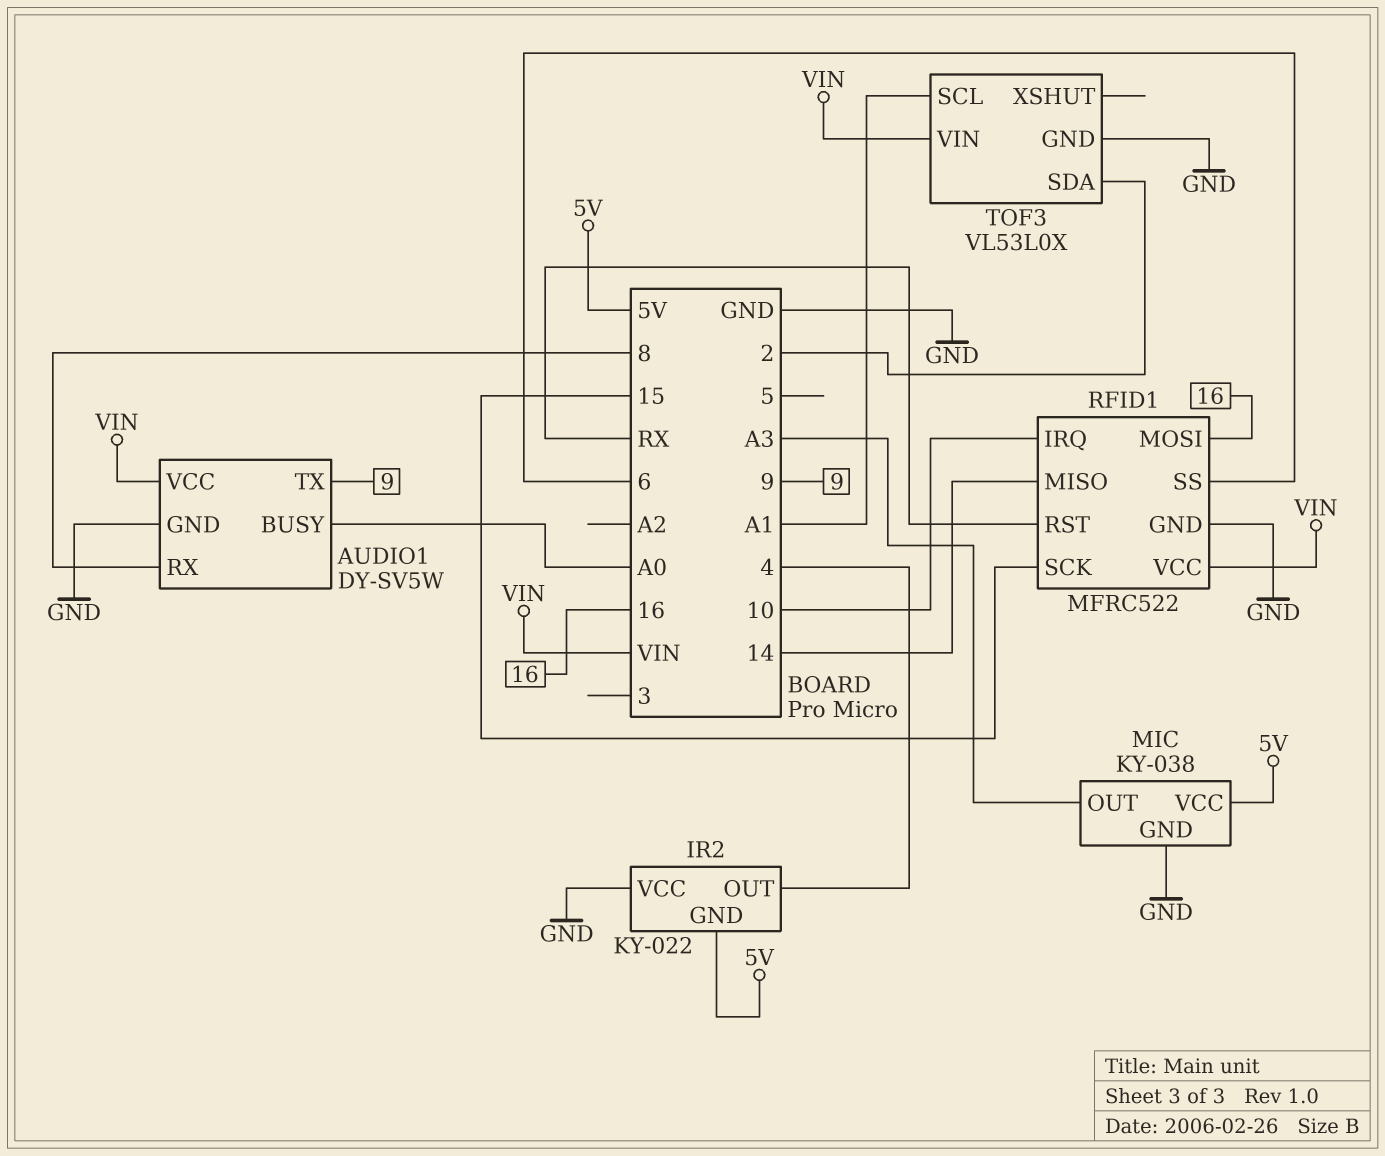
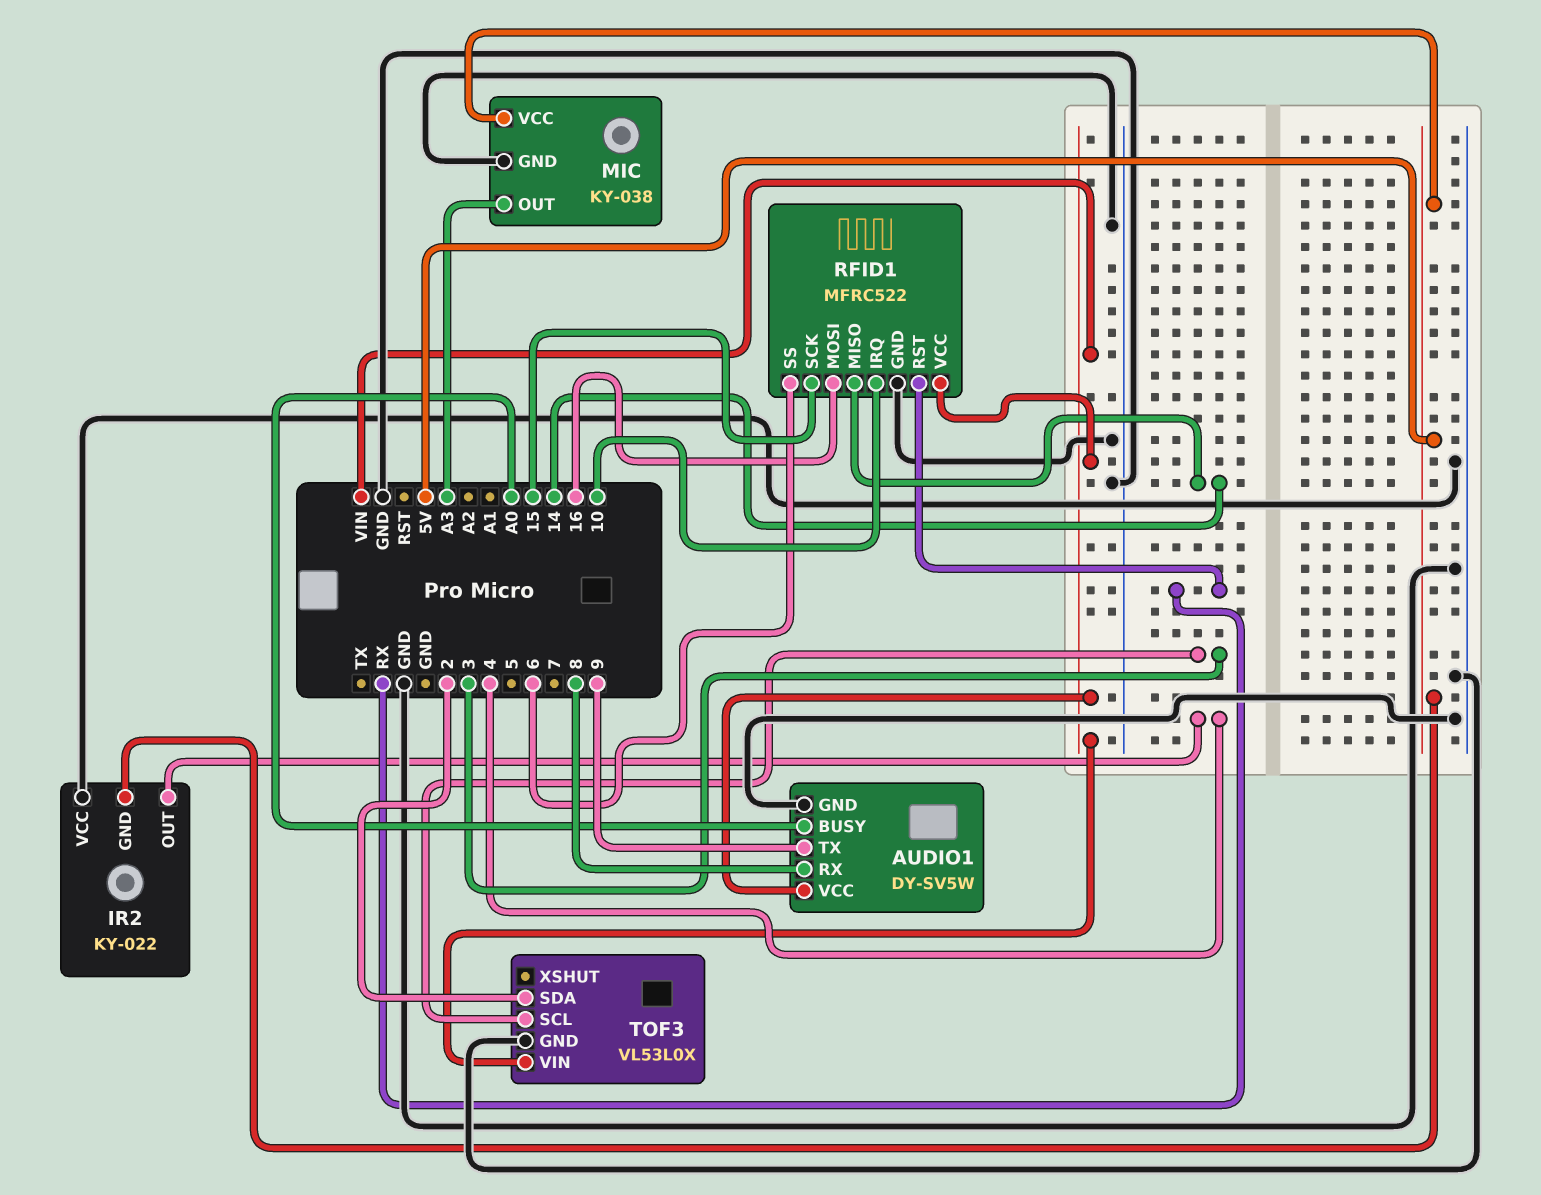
TOF3 pin SCL: A1 -> 3

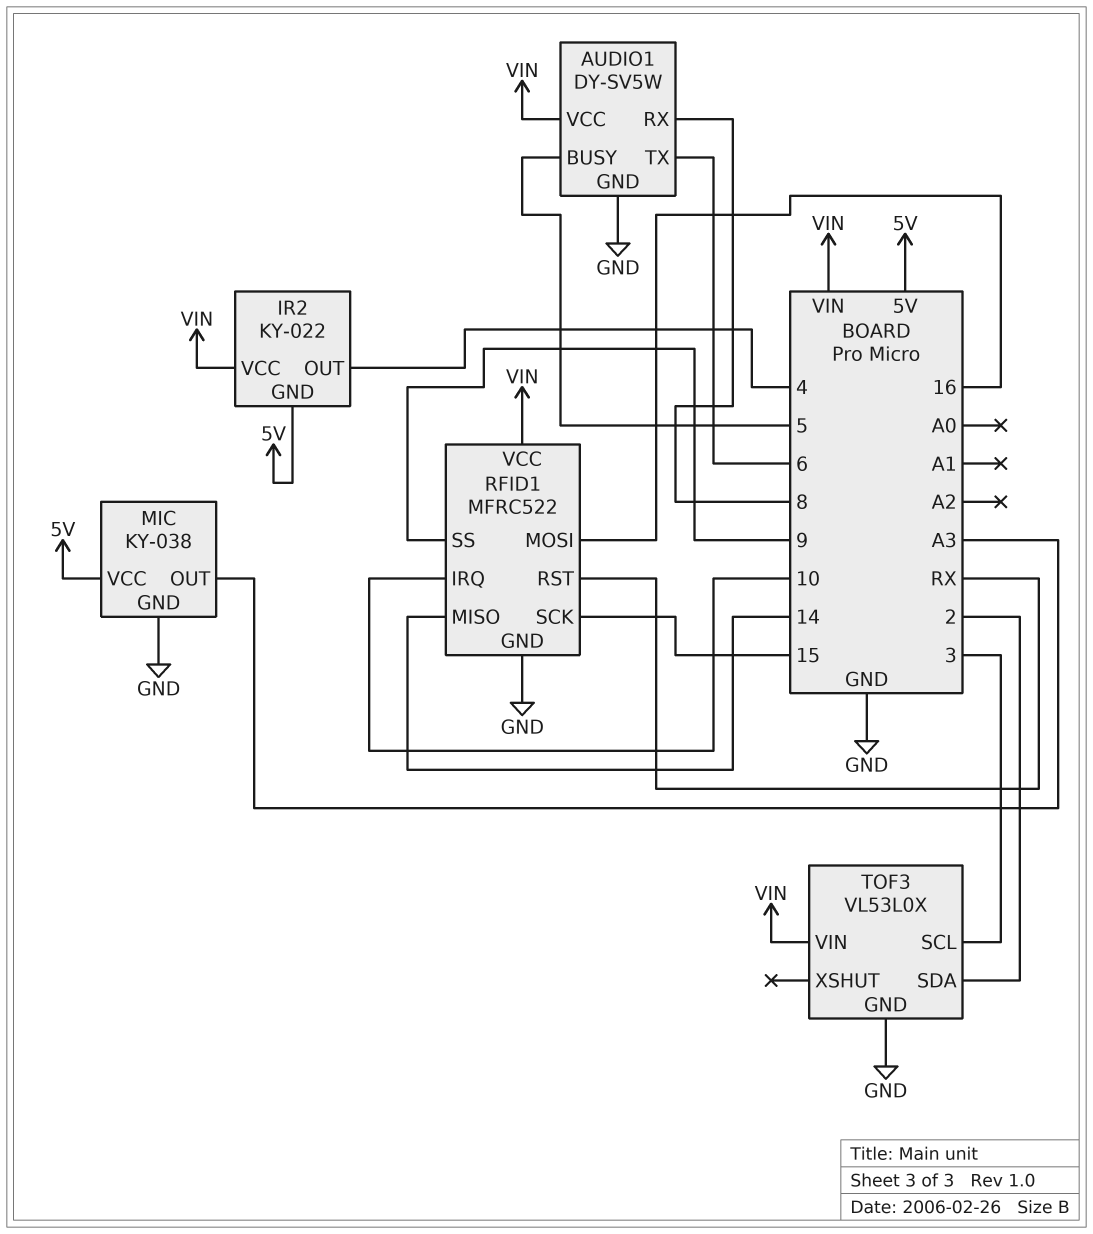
AUDIO1 pin BUSY: A0 -> 5
AUDIO1 pin TX: 9 -> 6
IR2 pin VCC: GND -> VIN
RFID1 pin SS: 6 -> 9

